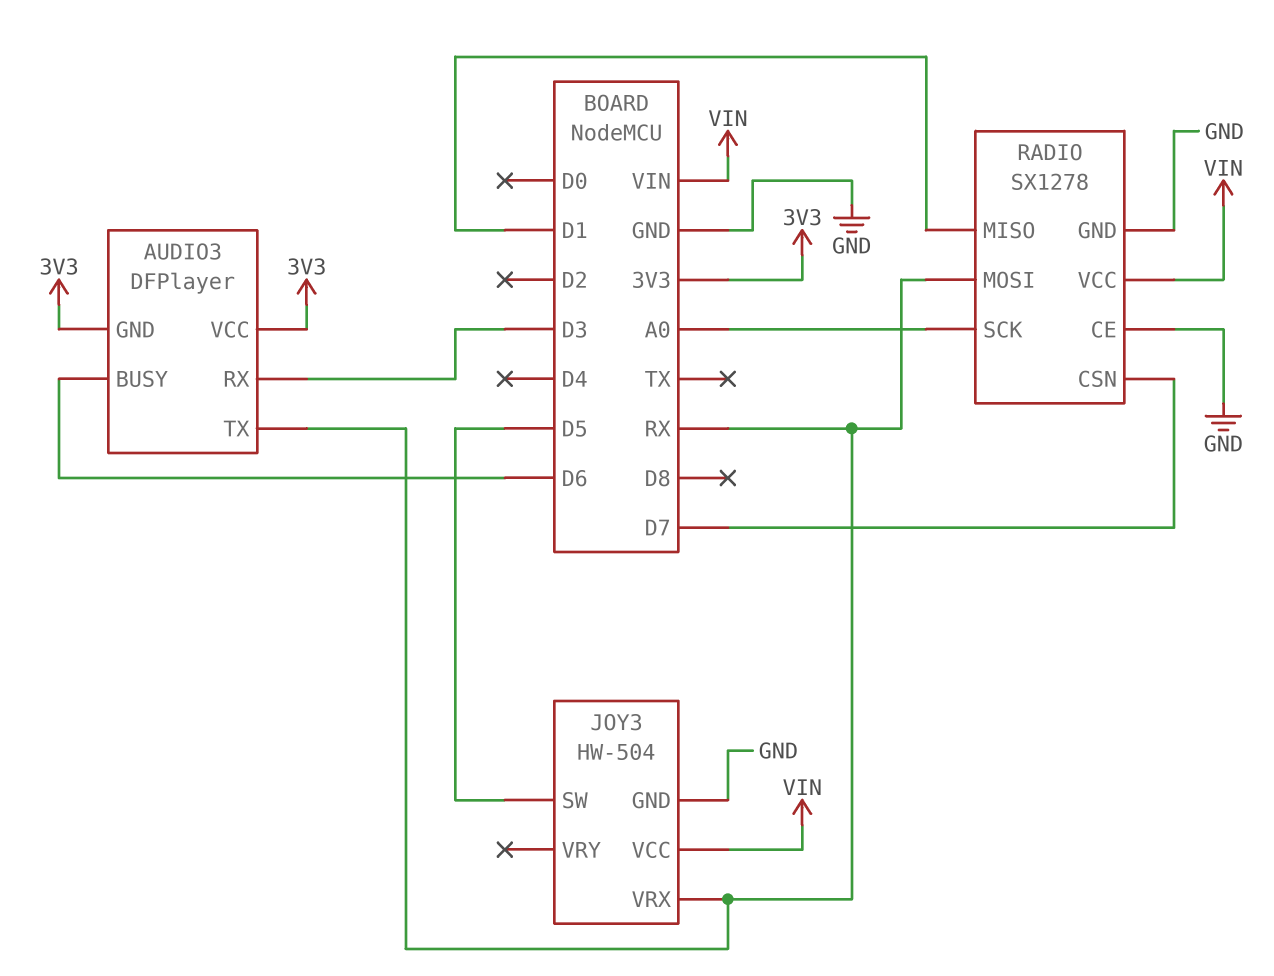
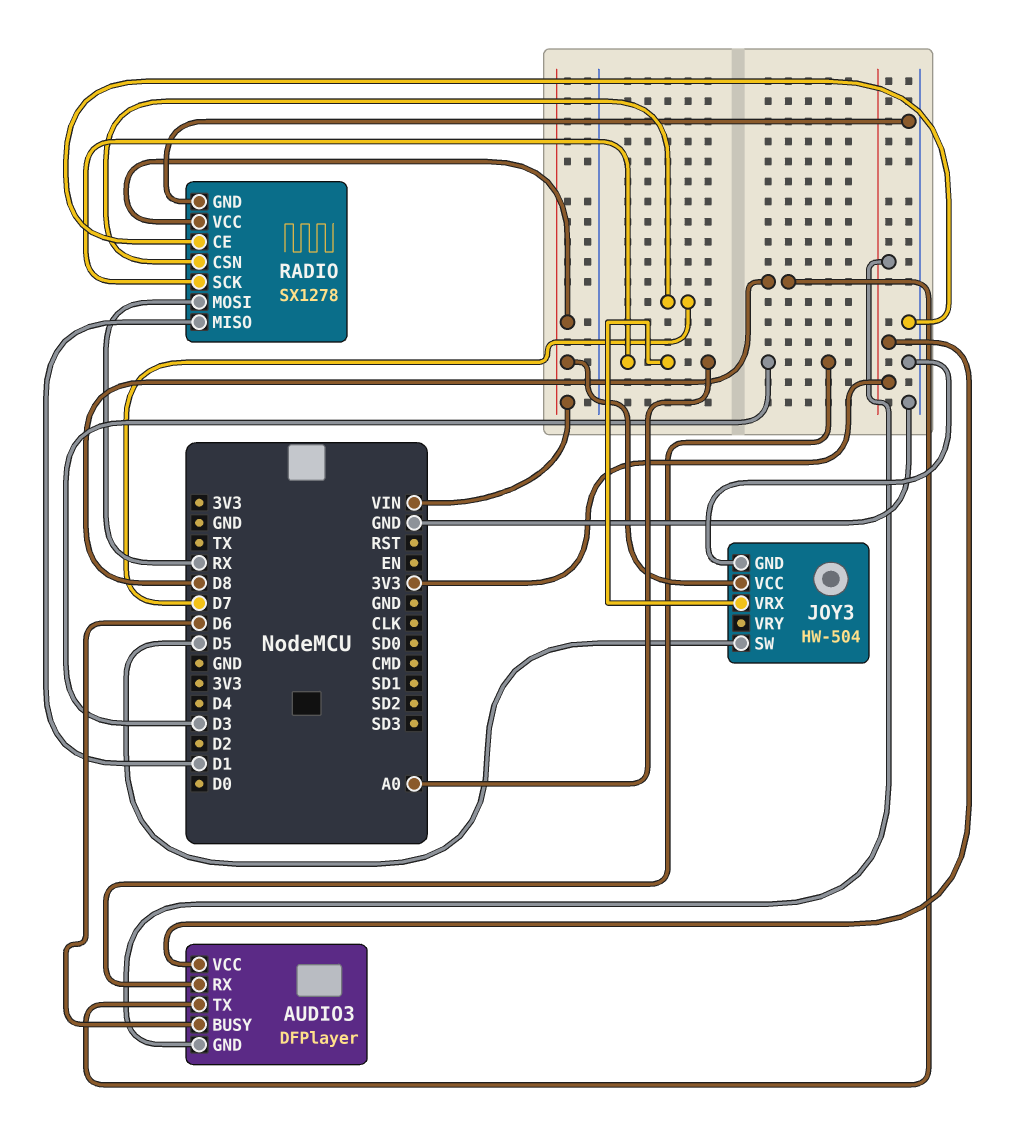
AUDIO3 pin TX: RX -> D8
JOY3 pin VRX: RX -> A0

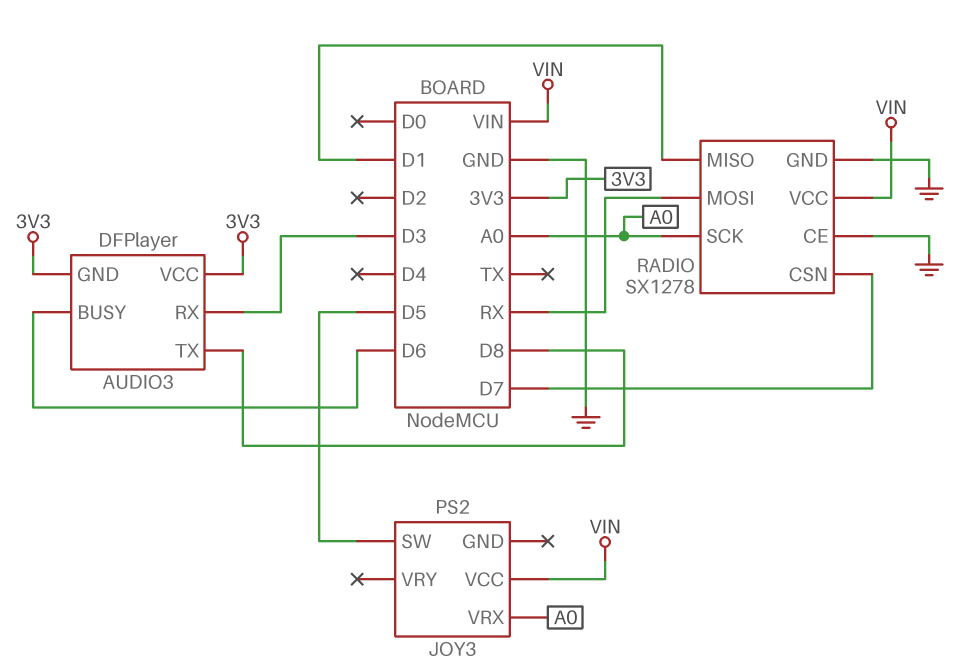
JOY3: HW-504 -> PS2
JOY3 pin GND: GND -> none

